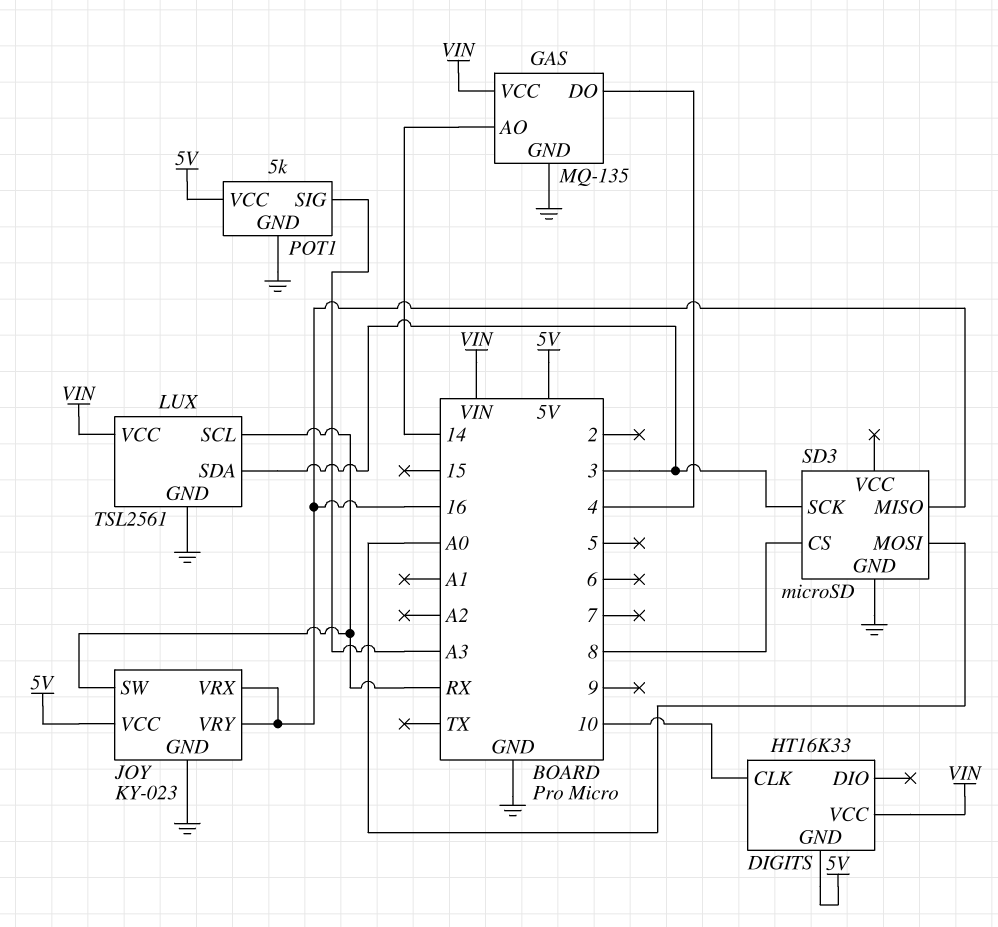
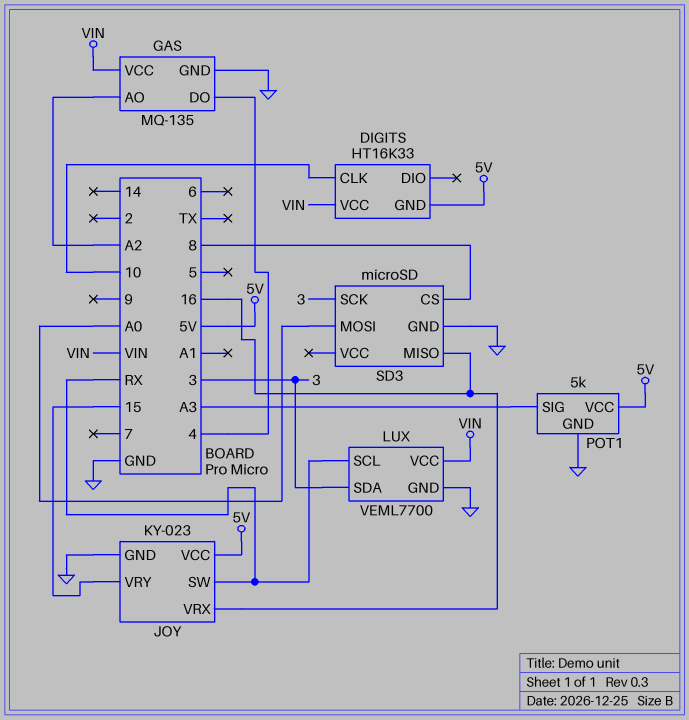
GAS pin AO: 14 -> A2
JOY pin VRY: 16 -> 15
LUX: TSL2561 -> VEML7700

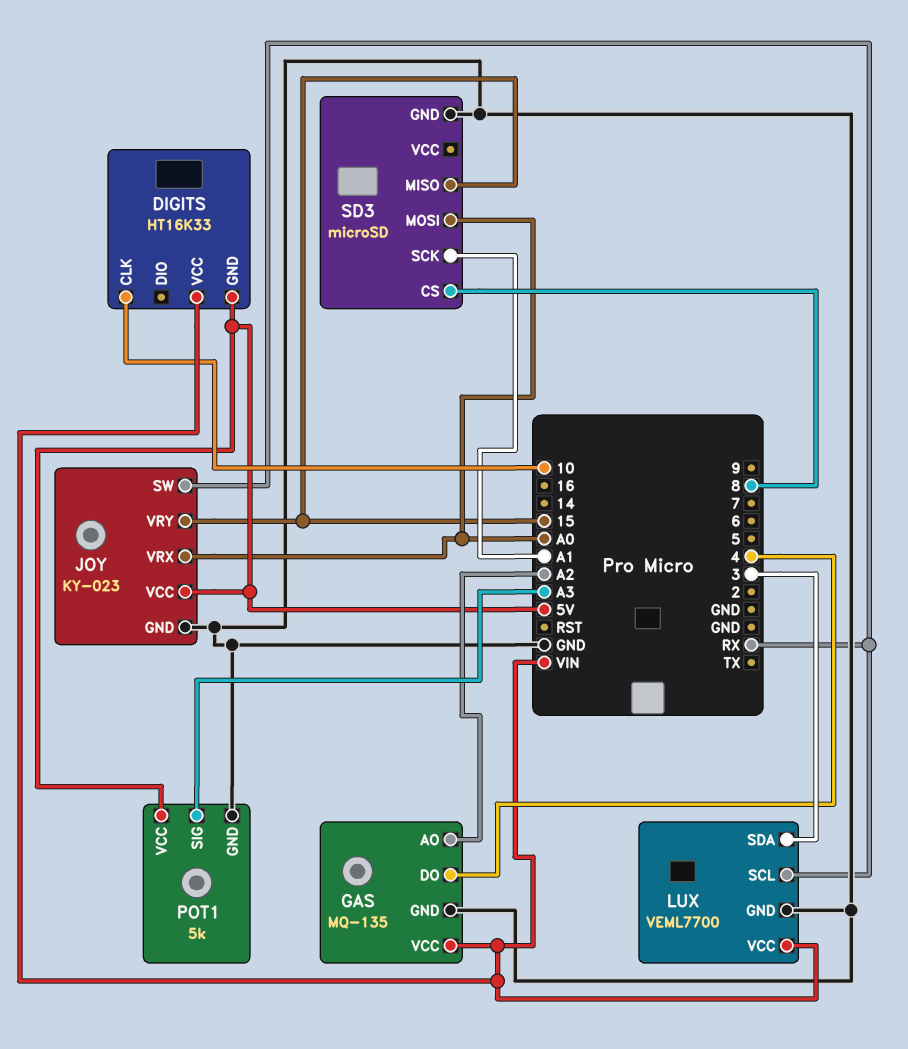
JOY pin VRX: 16 -> A0
SD3 pin MISO: 16 -> 15
SD3 pin SCK: 3 -> A1

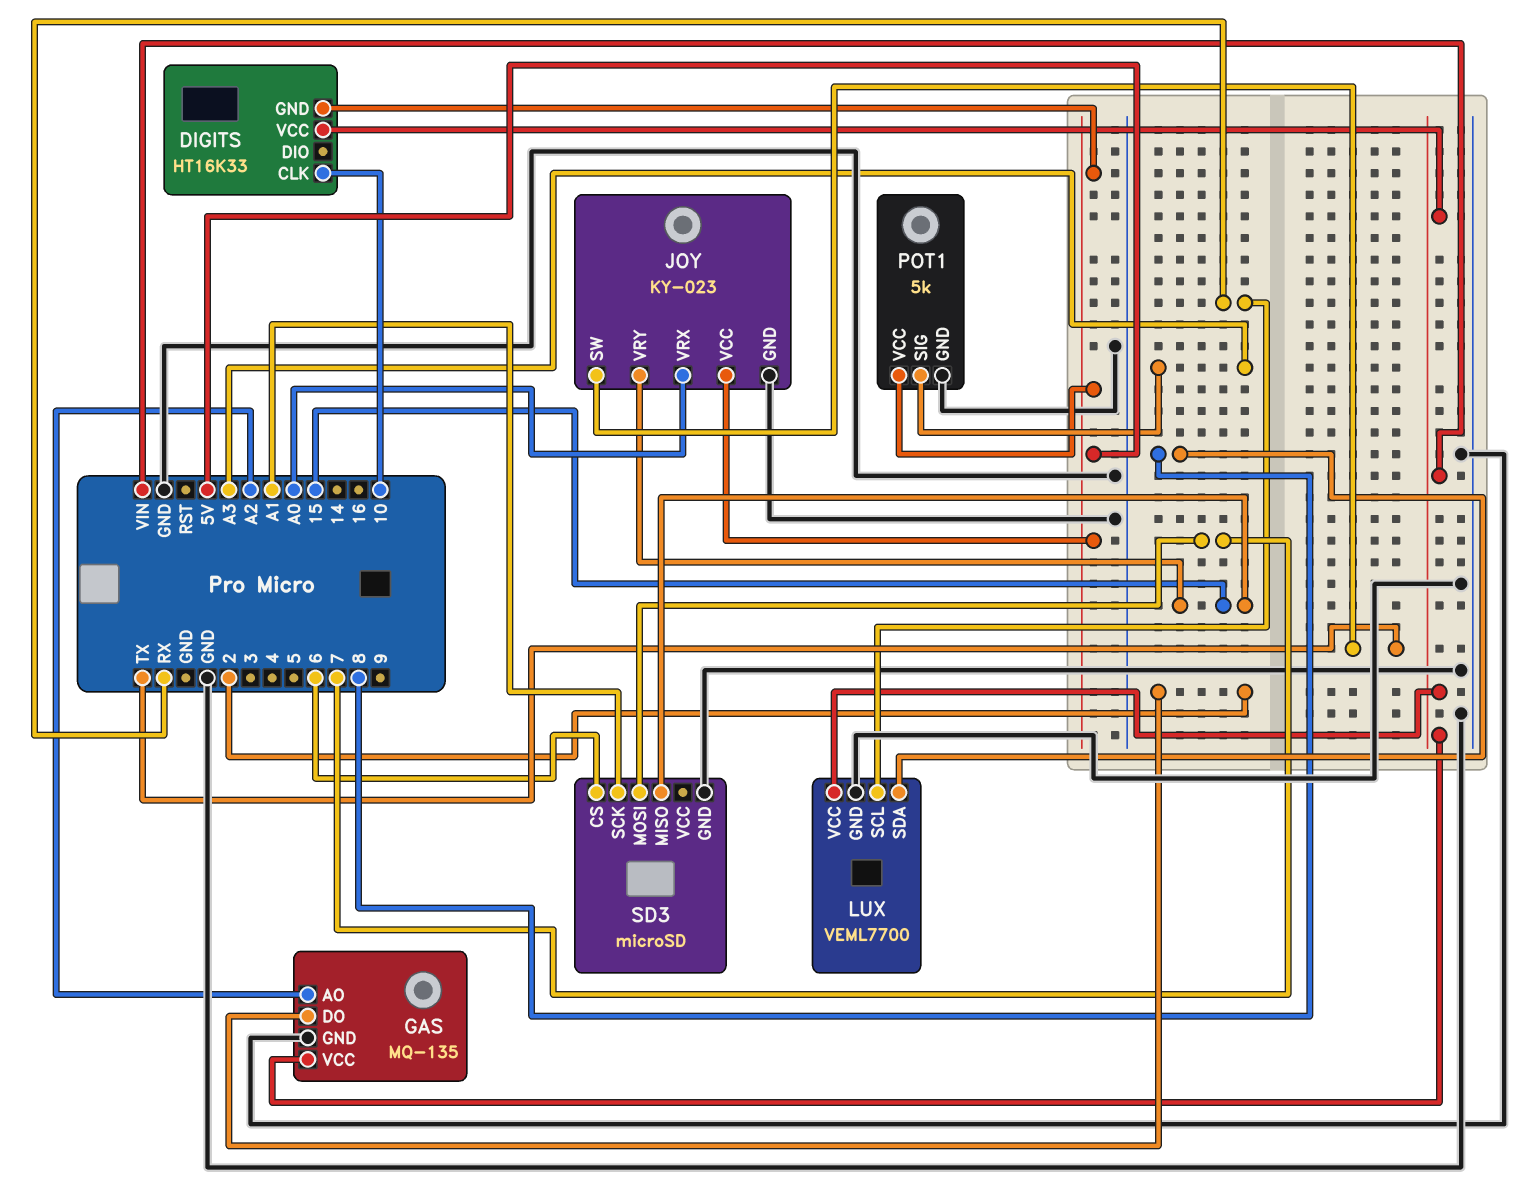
GAS pin DO: 4 -> 2
JOY pin SW: RX -> TX
LUX pin SDA: 3 -> 8
SD3 pin CS: 8 -> 6
SD3 pin MOSI: A0 -> 7

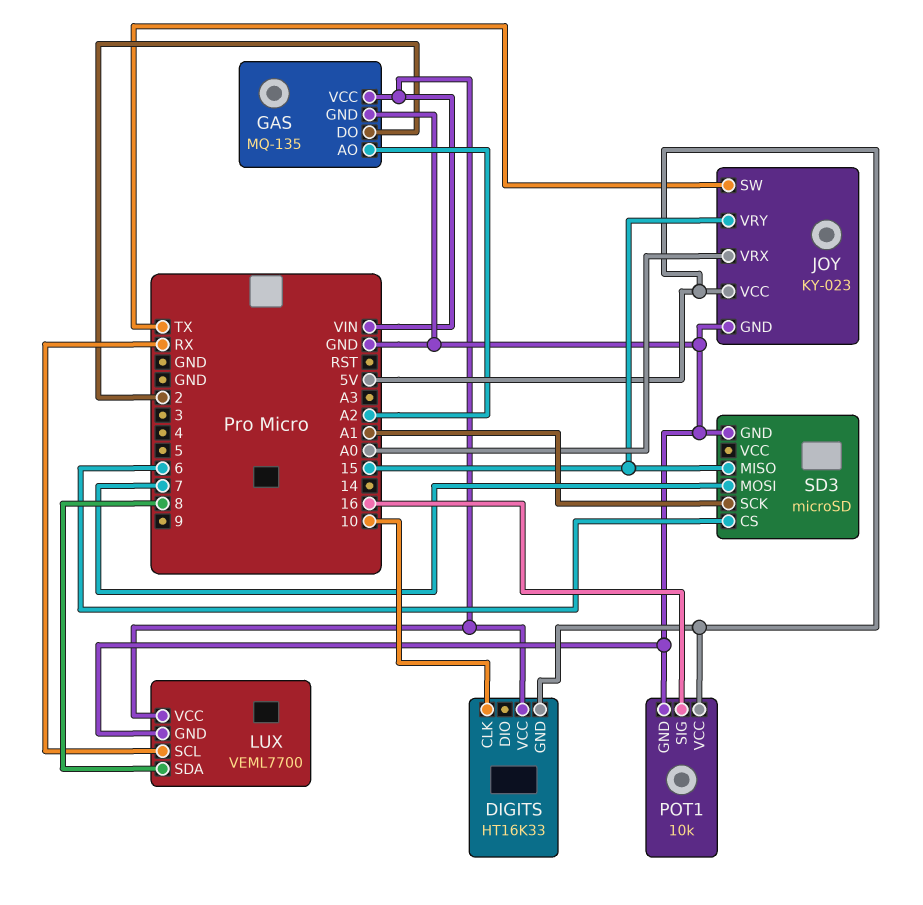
POT1: 5k -> 10k
POT1 pin SIG: A3 -> 16

